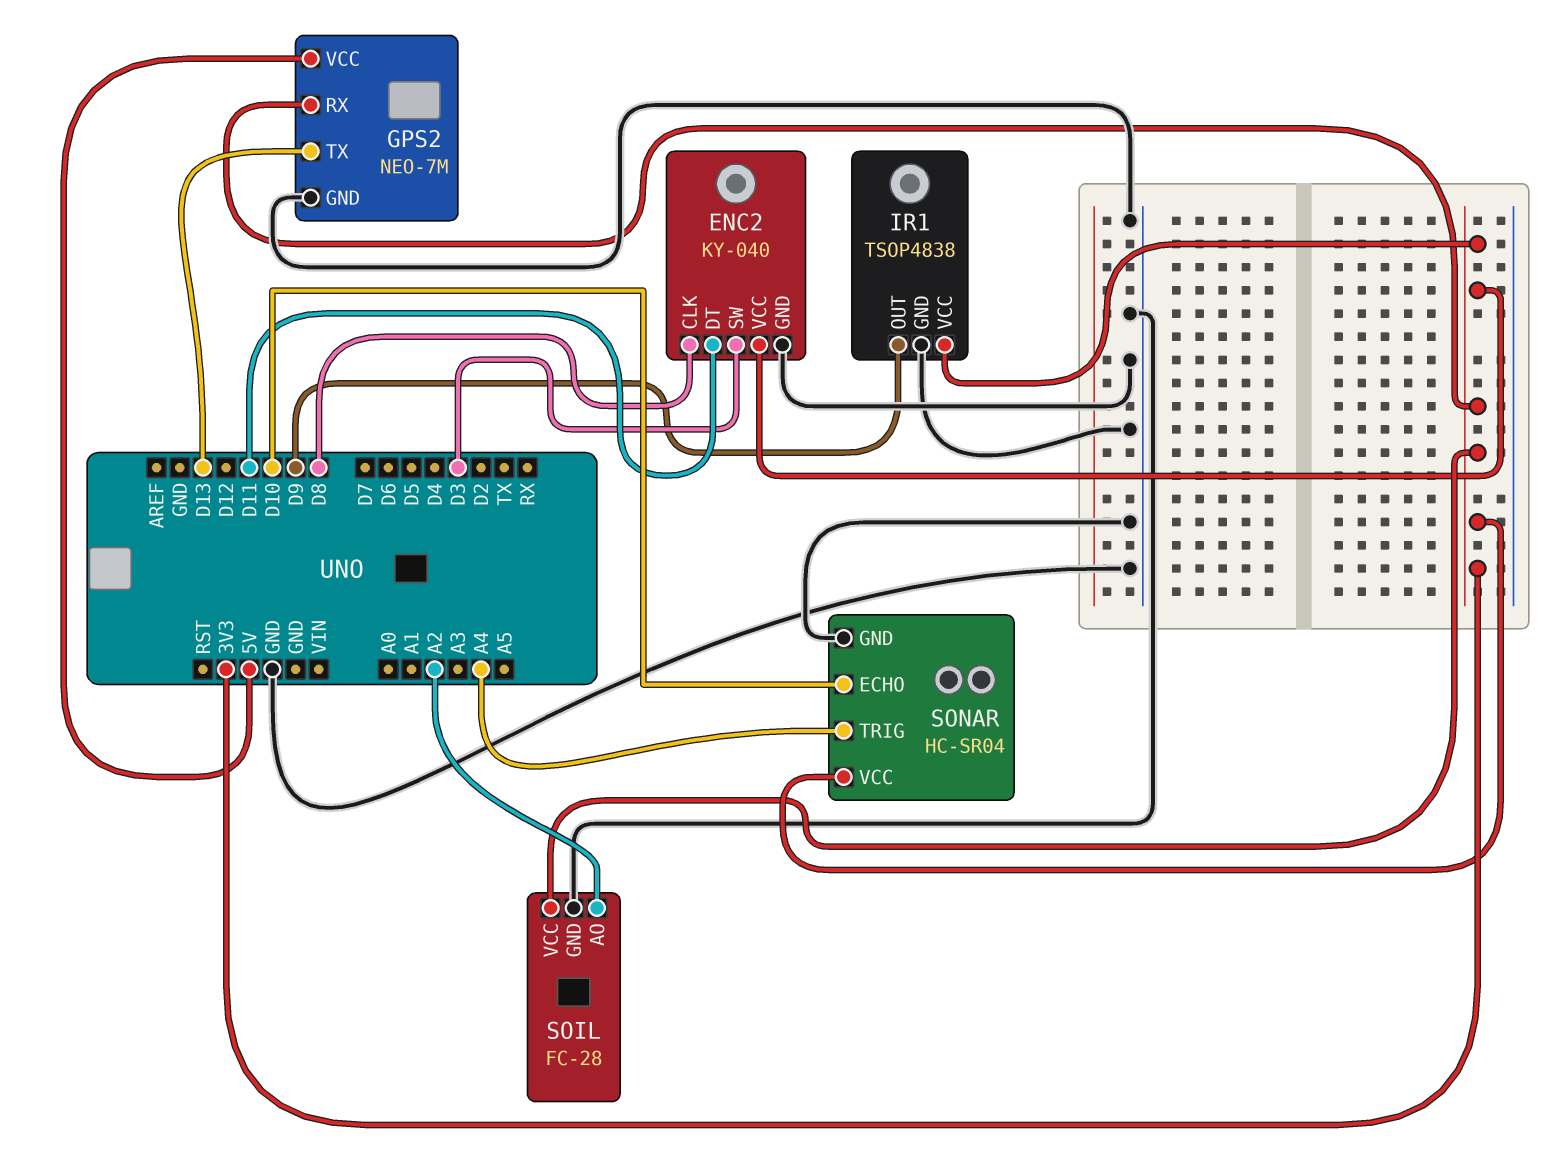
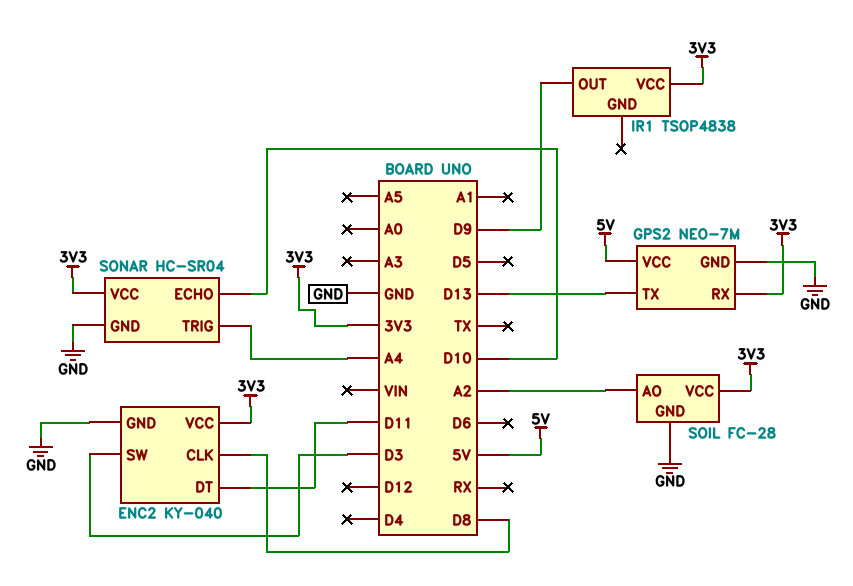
IR1 pin GND: GND -> none

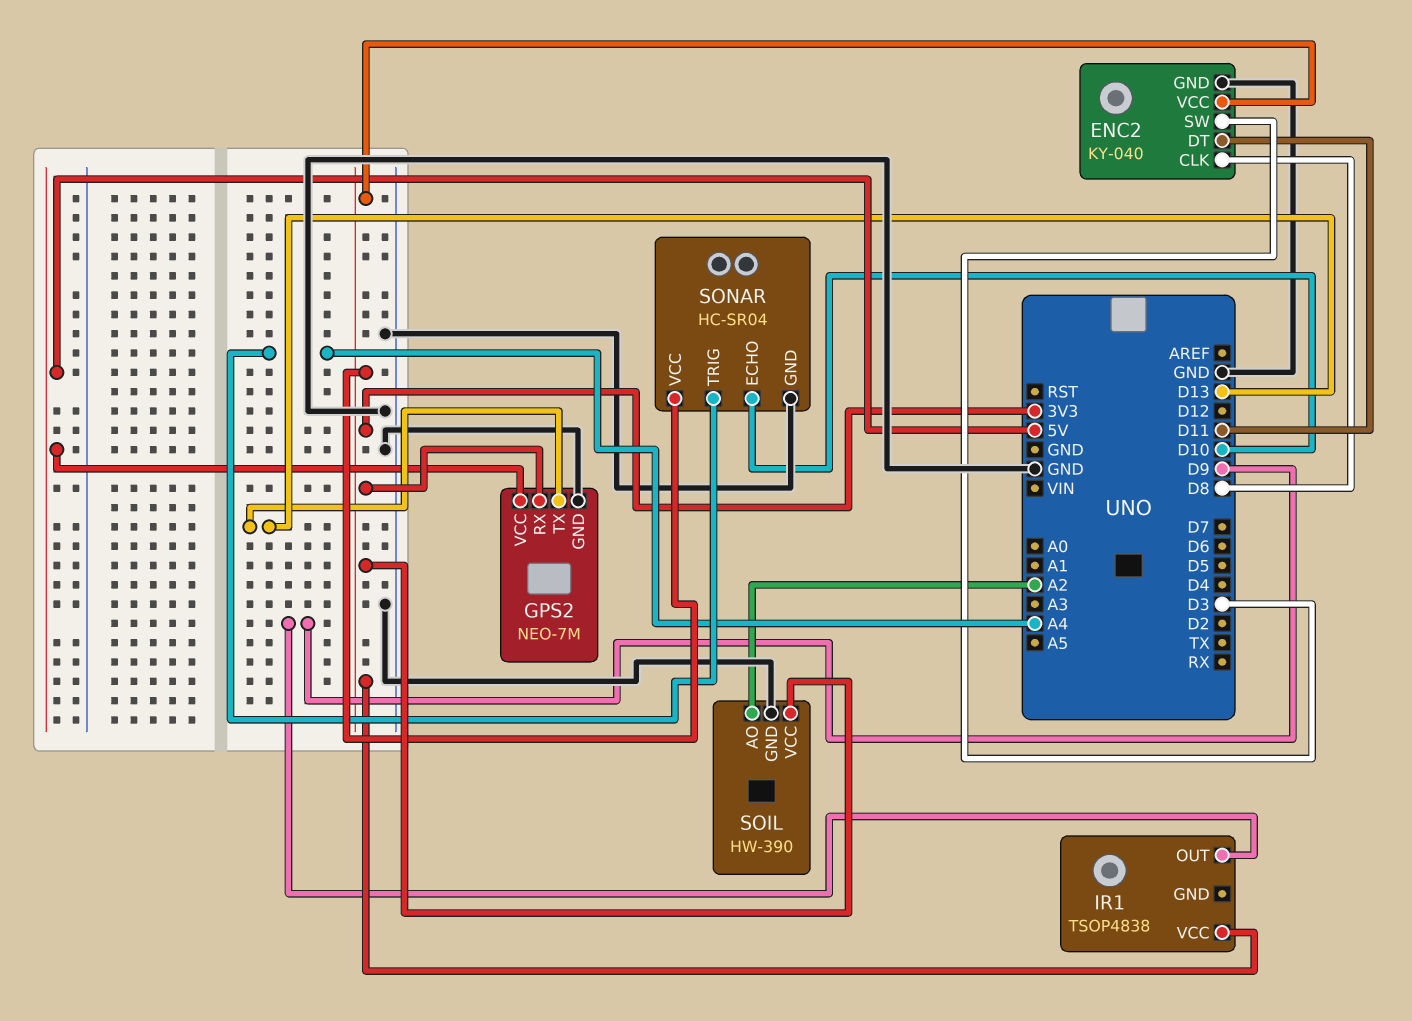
SOIL: FC-28 -> HW-390

